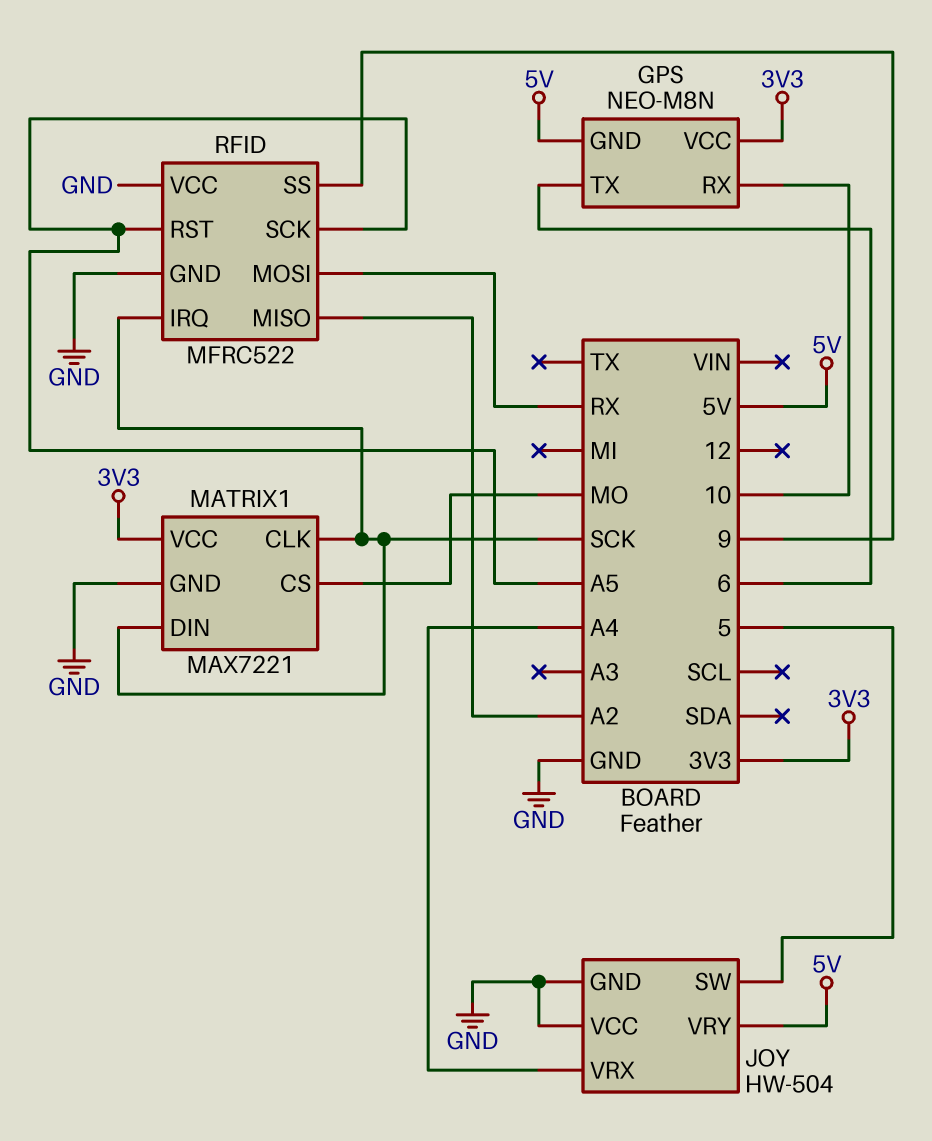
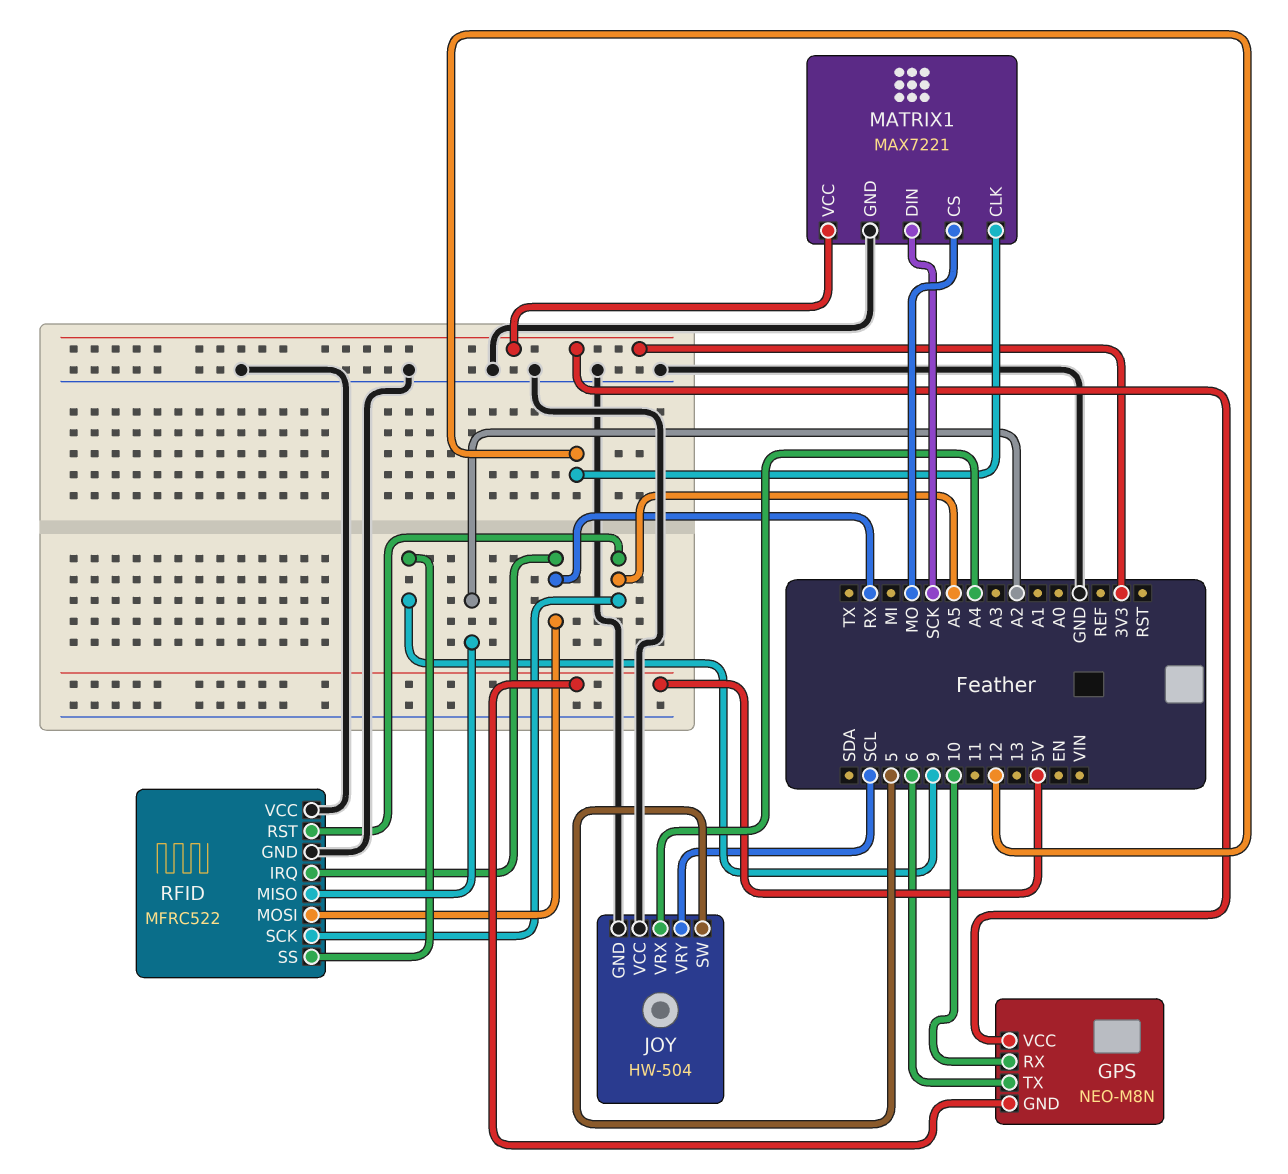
JOY pin VRY: 5V -> SCL
MATRIX1 pin CLK: SCK -> 12
RFID pin IRQ: SCK -> RX

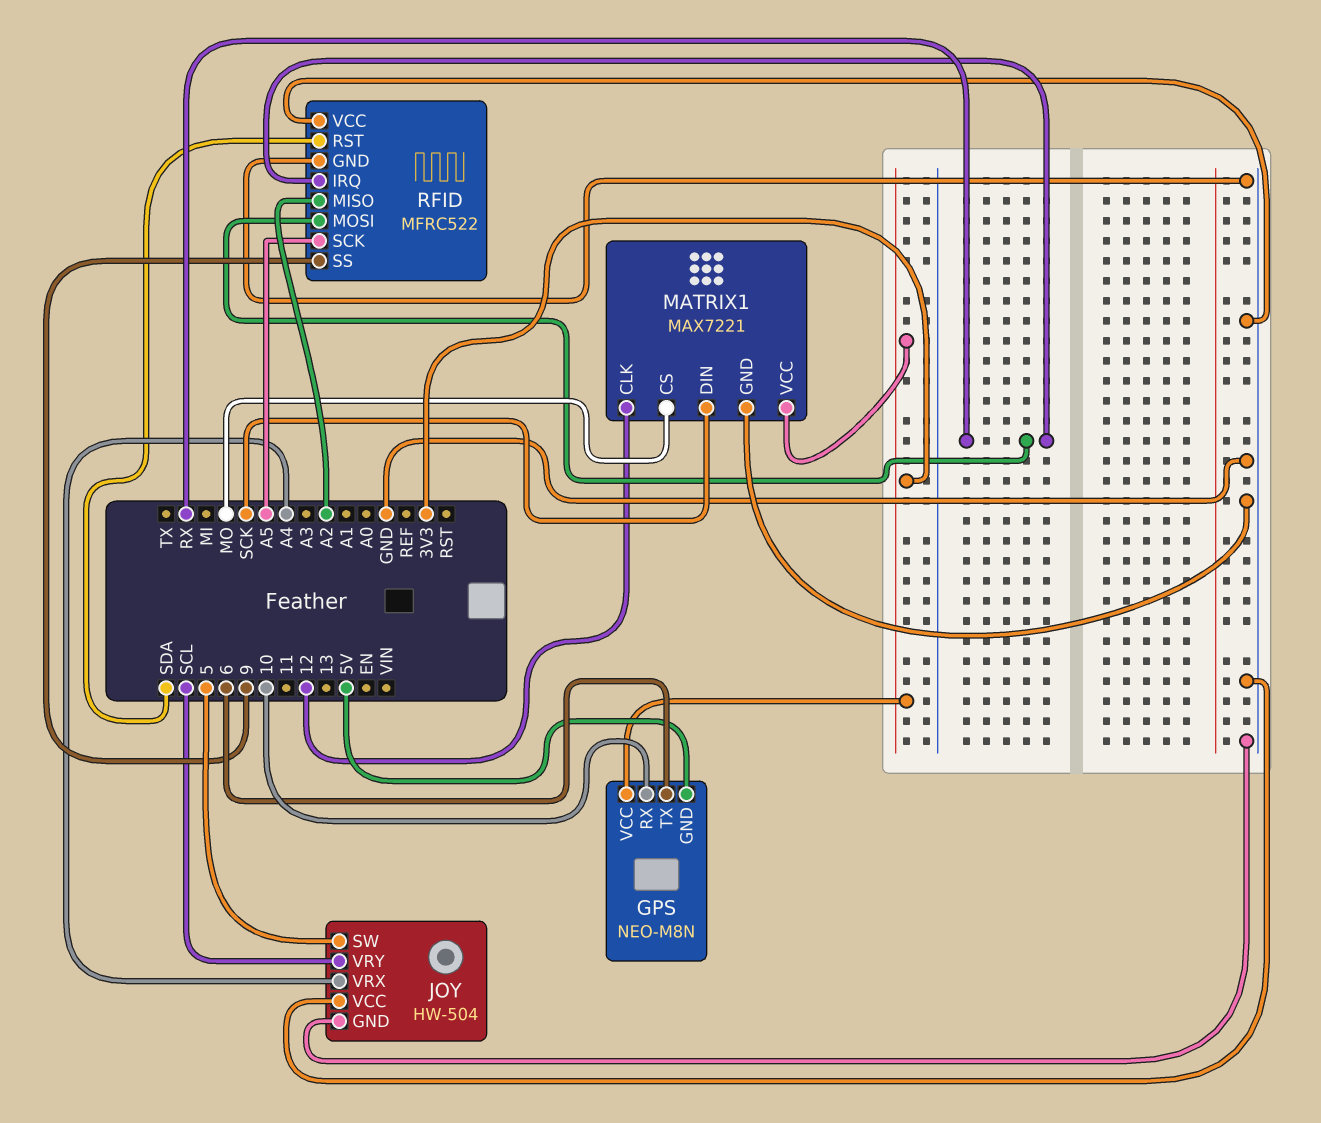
RFID pin RST: A5 -> SDA

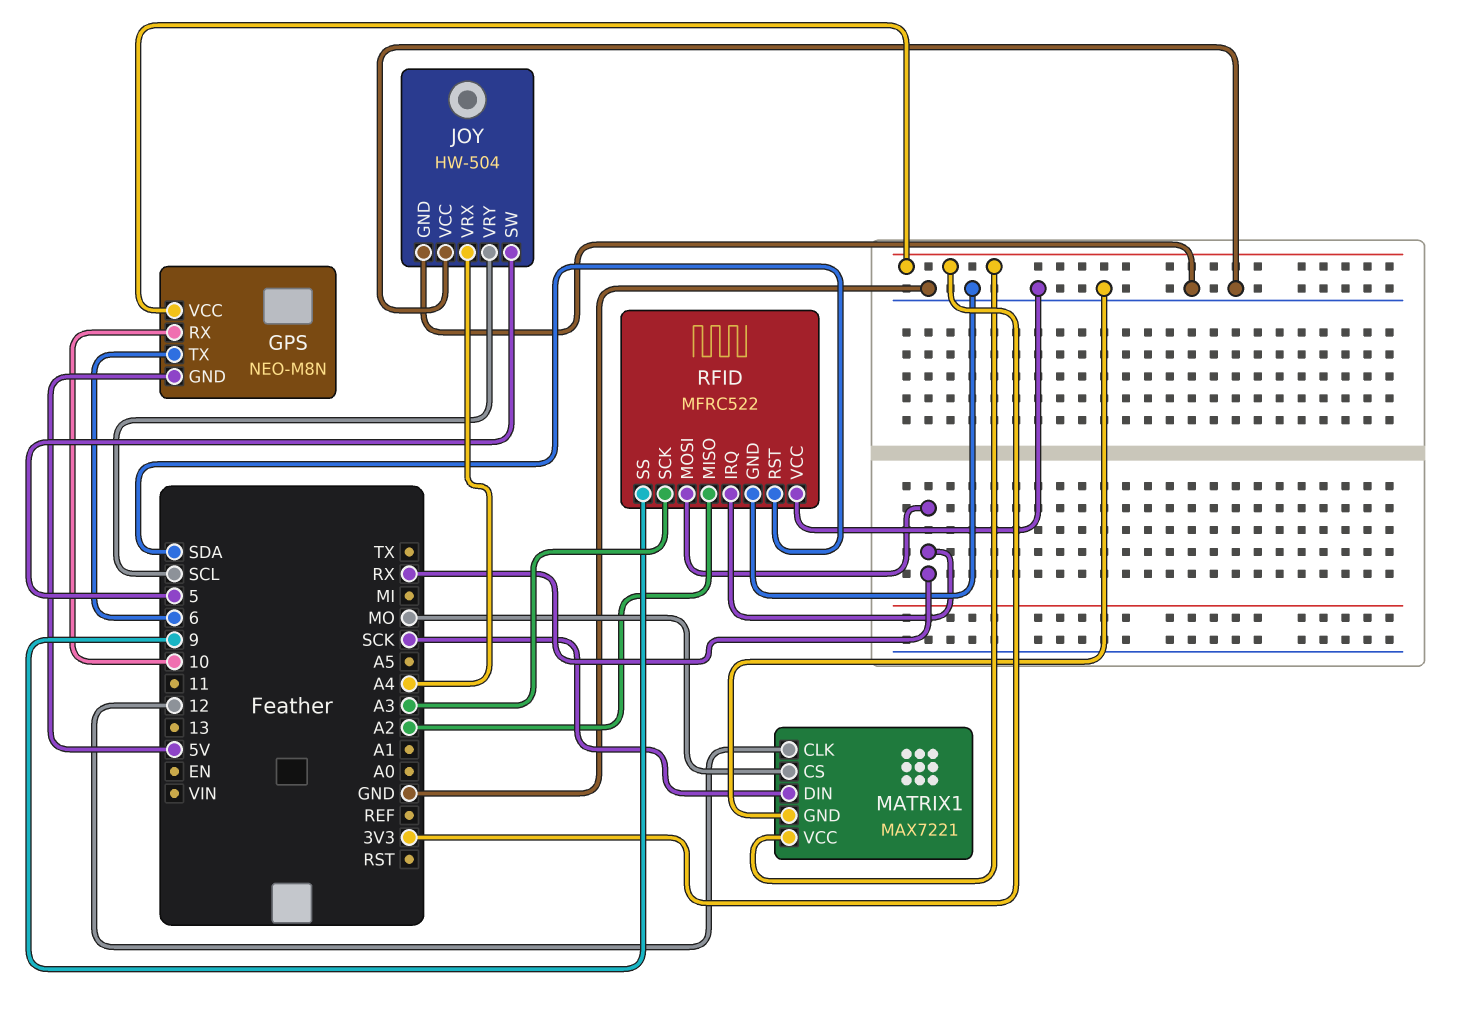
RFID pin SCK: A5 -> A3

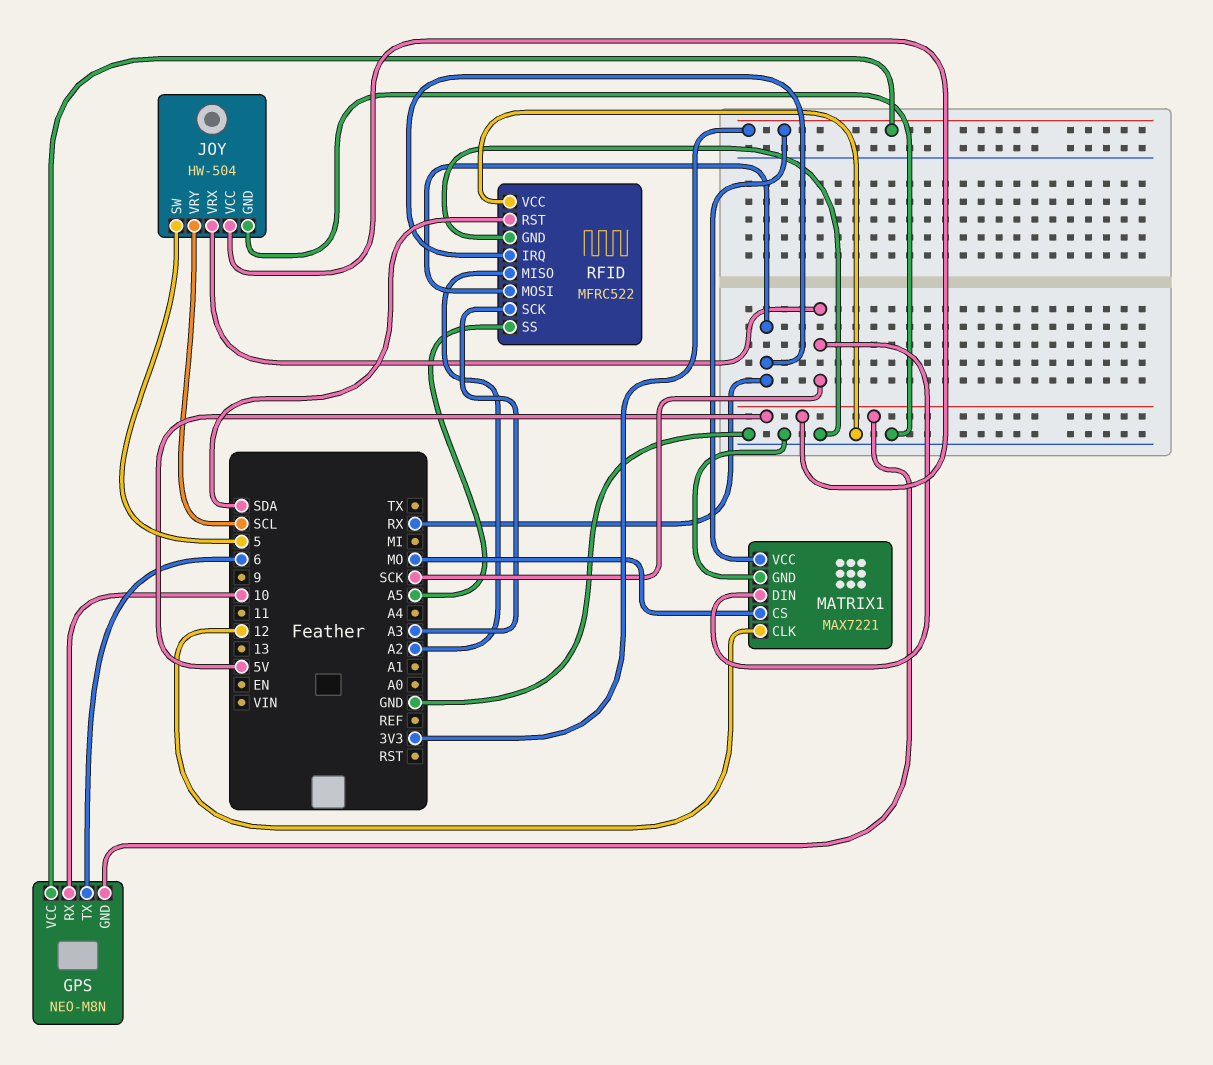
JOY pin VCC: GND -> 5V
JOY pin VRX: A4 -> SCK
RFID pin SS: 9 -> A5

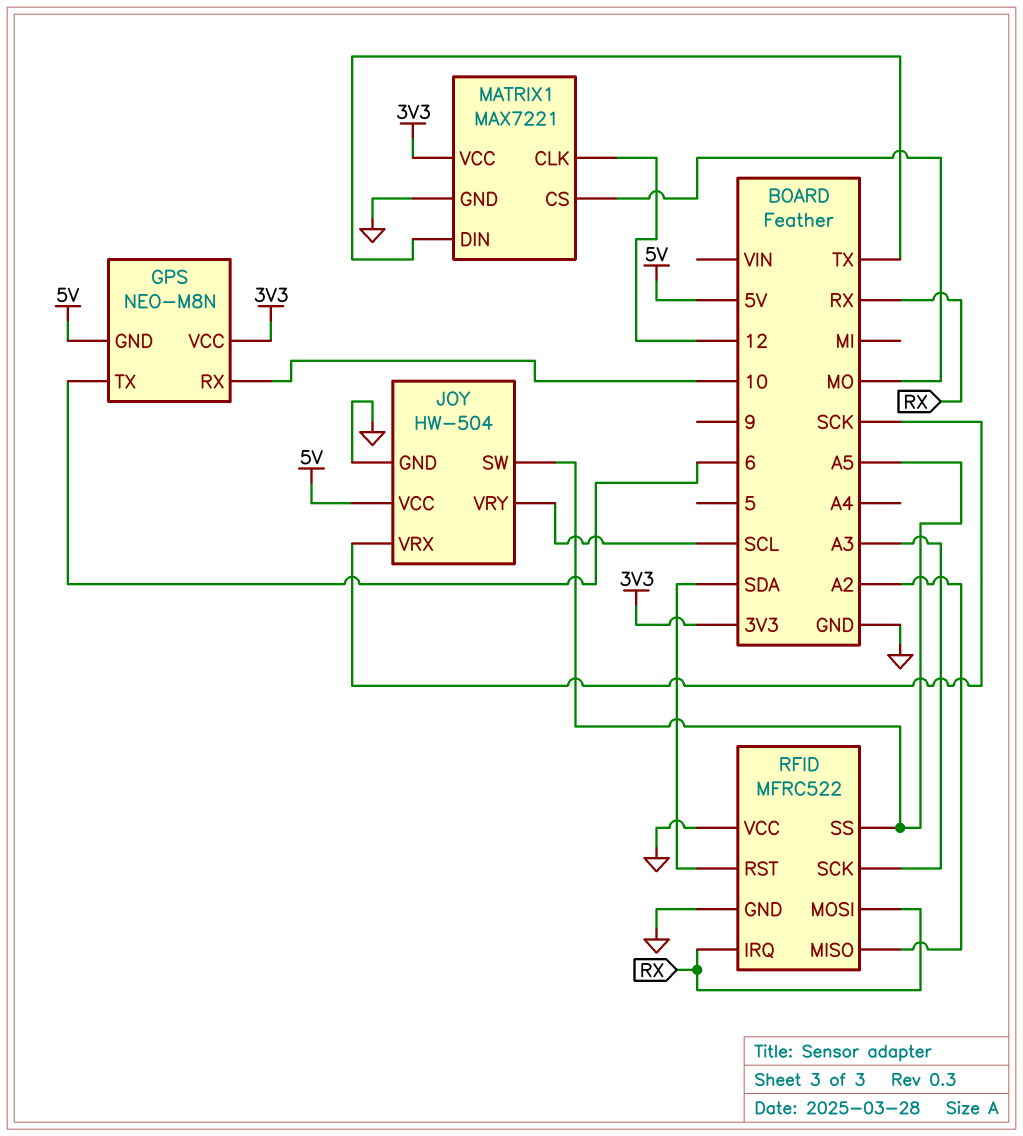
JOY pin SW: 5 -> A5
MATRIX1 pin DIN: SCK -> TX

